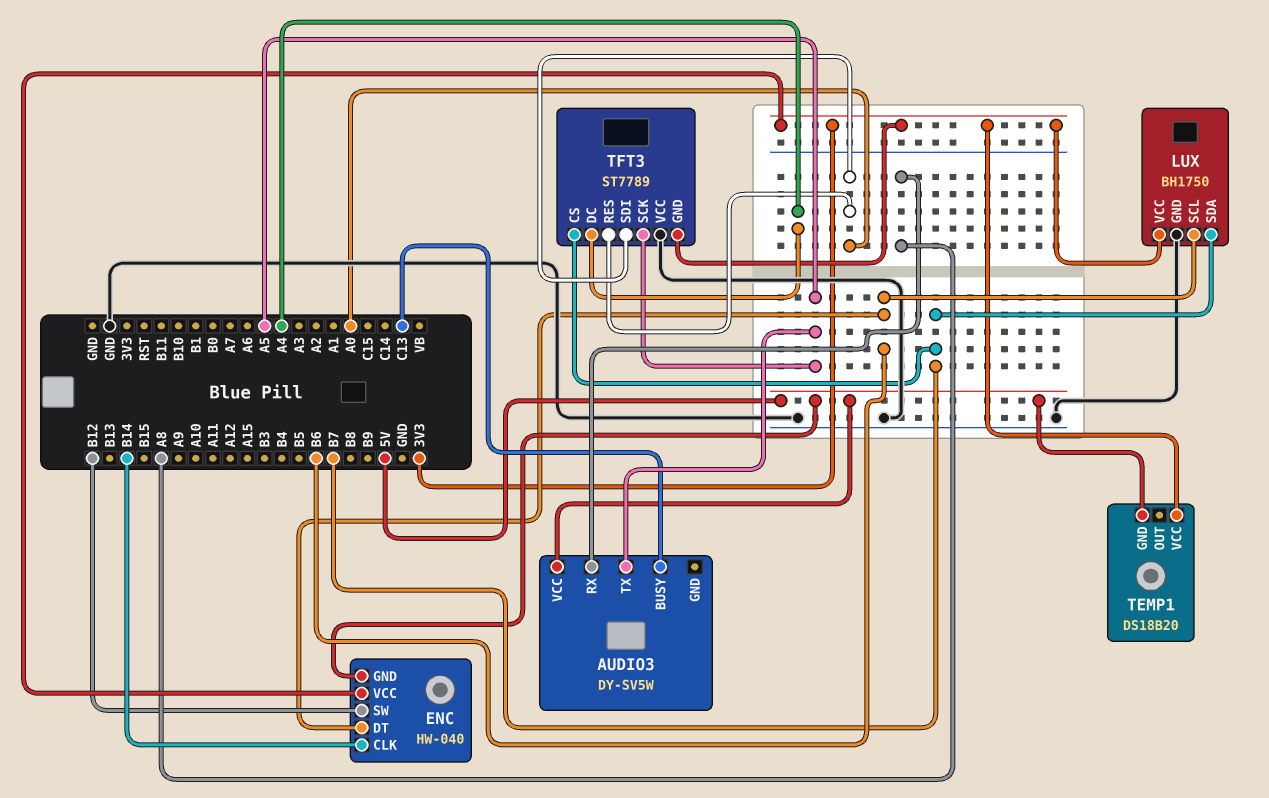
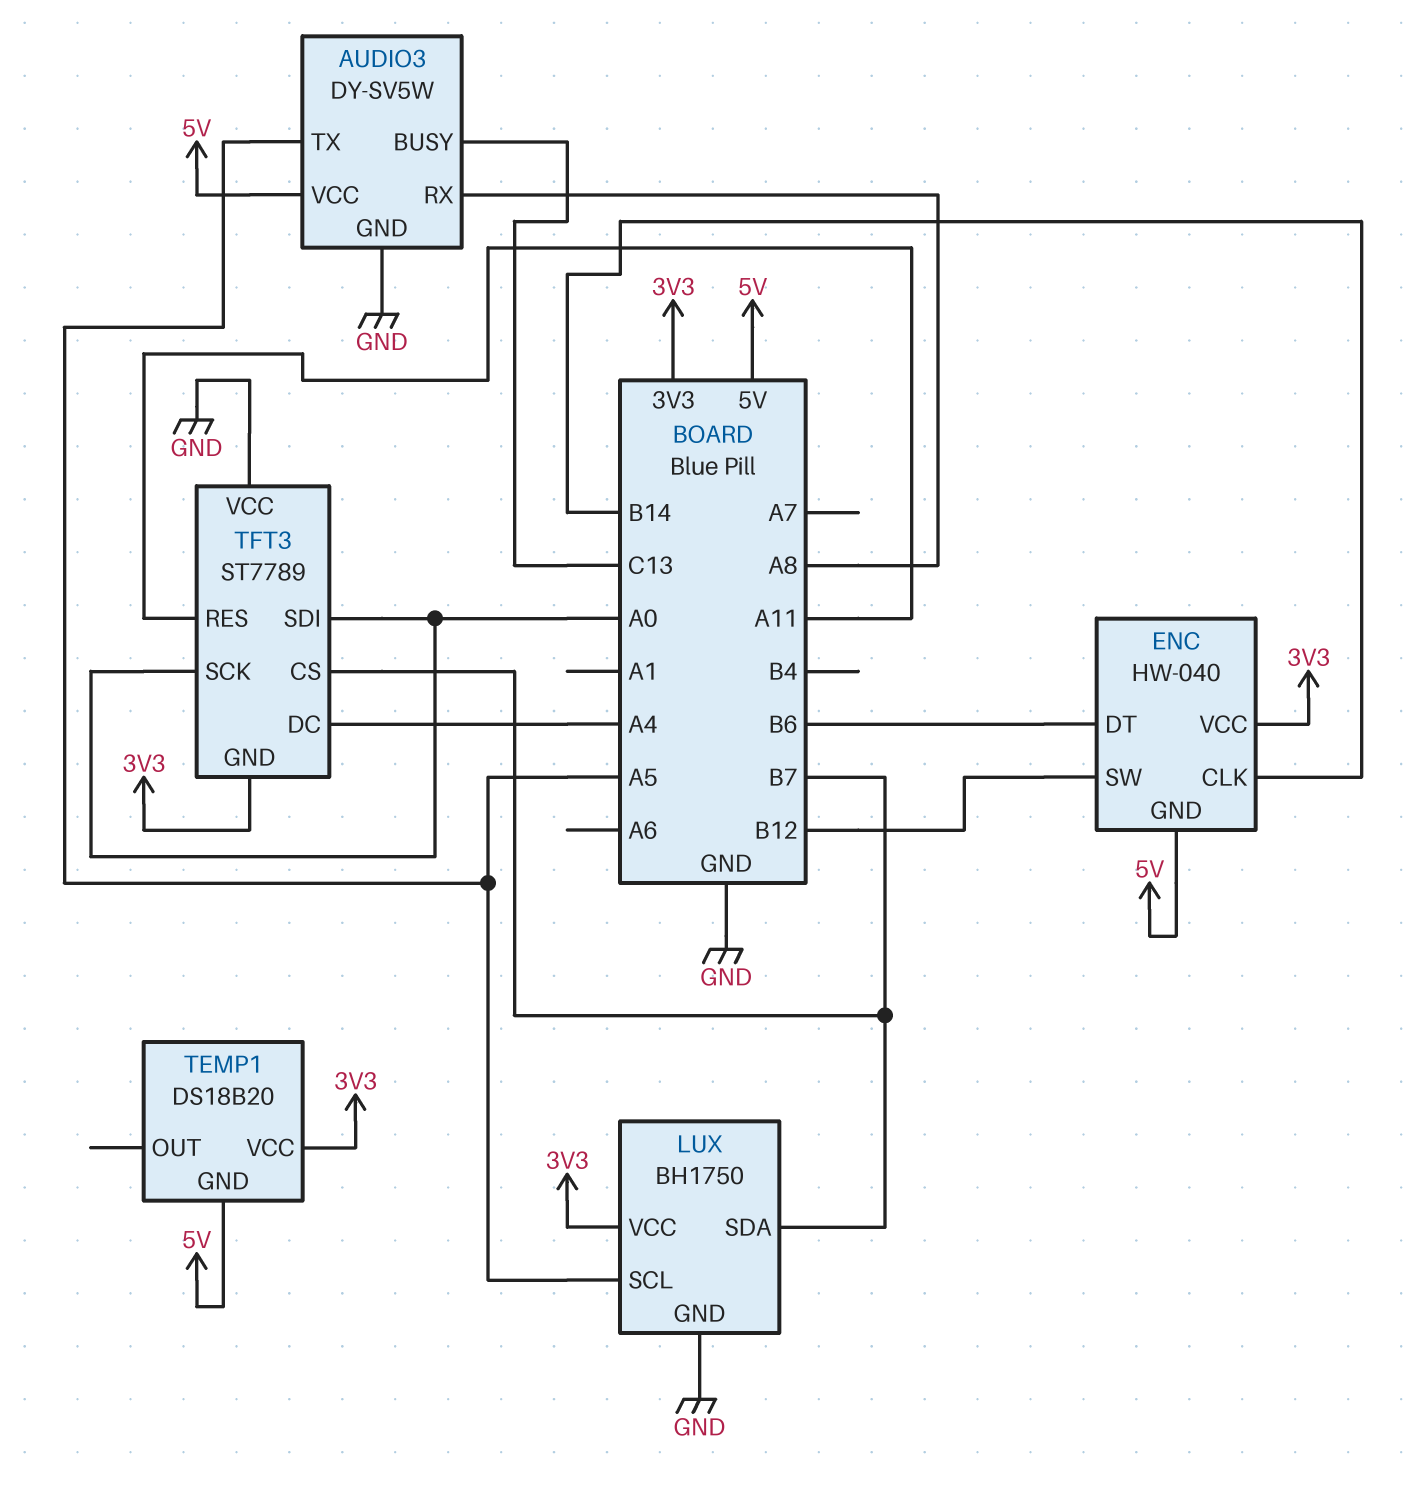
AUDIO3 pin GND: none -> GND
LUX pin SCL: B6 -> A5
TFT3 pin RES: A0 -> A11
TFT3 pin SCK: A5 -> A0

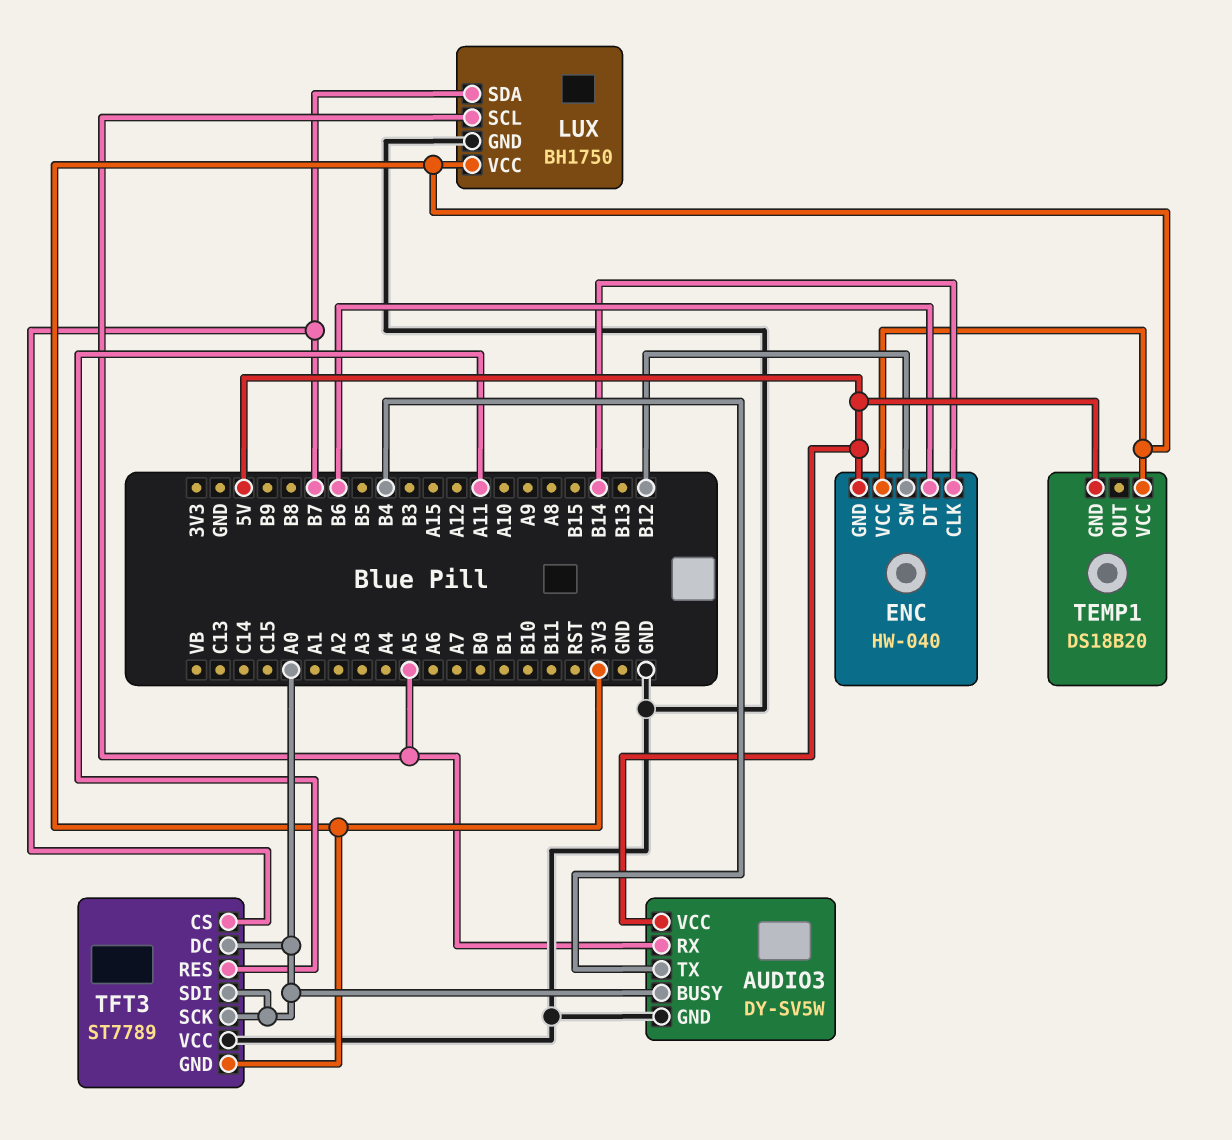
AUDIO3 pin BUSY: C13 -> A0
AUDIO3 pin RX: A8 -> A5
AUDIO3 pin TX: A5 -> B4
TFT3 pin DC: A4 -> A0

